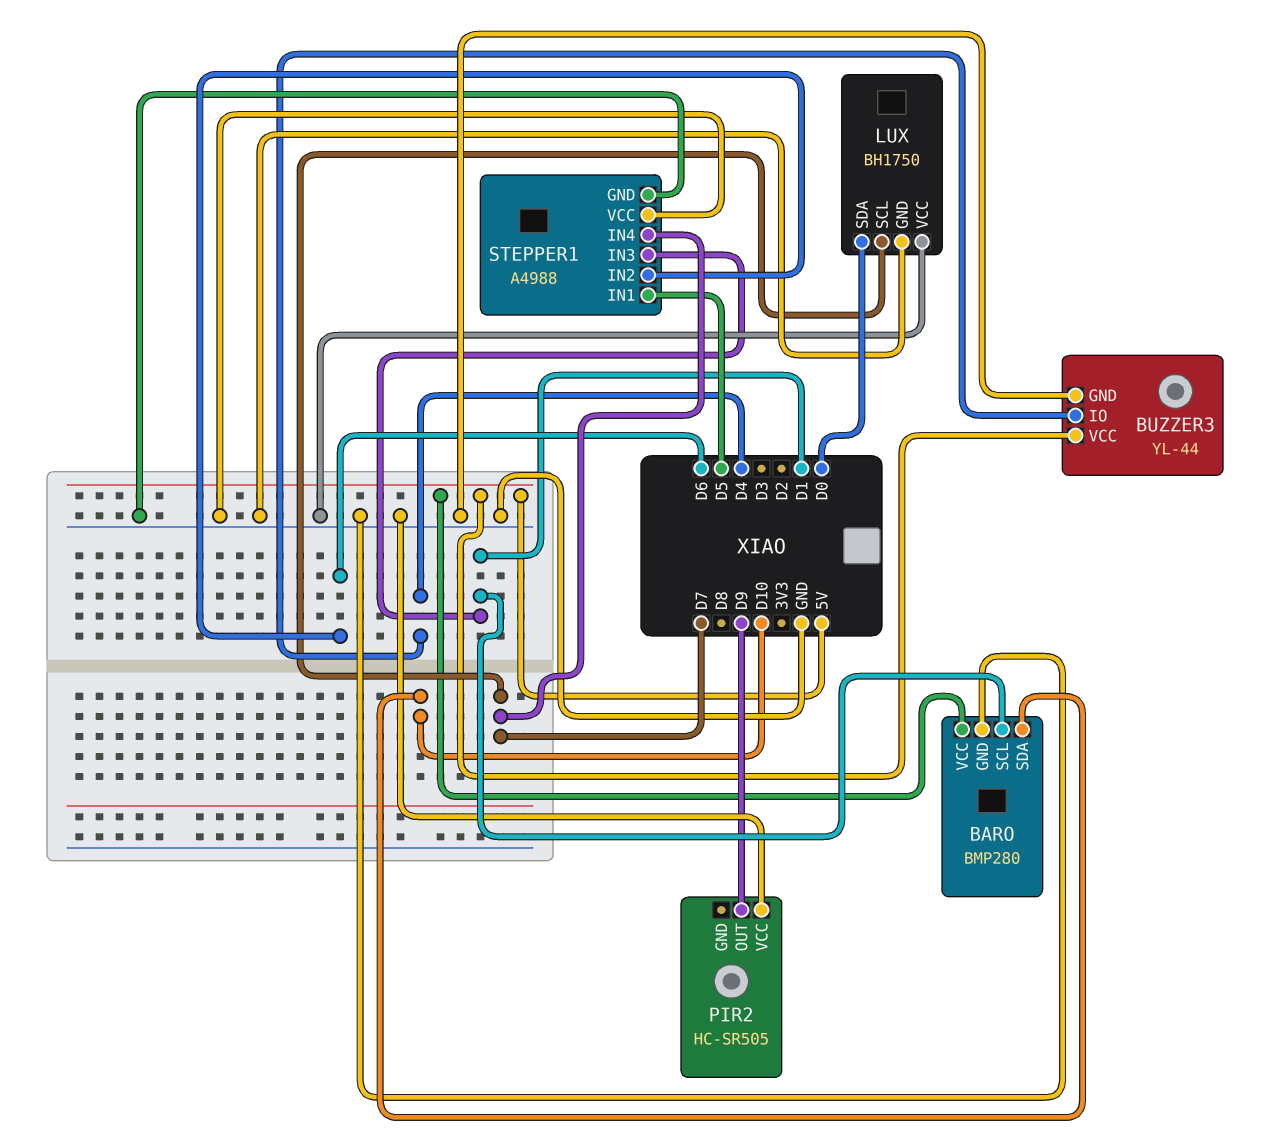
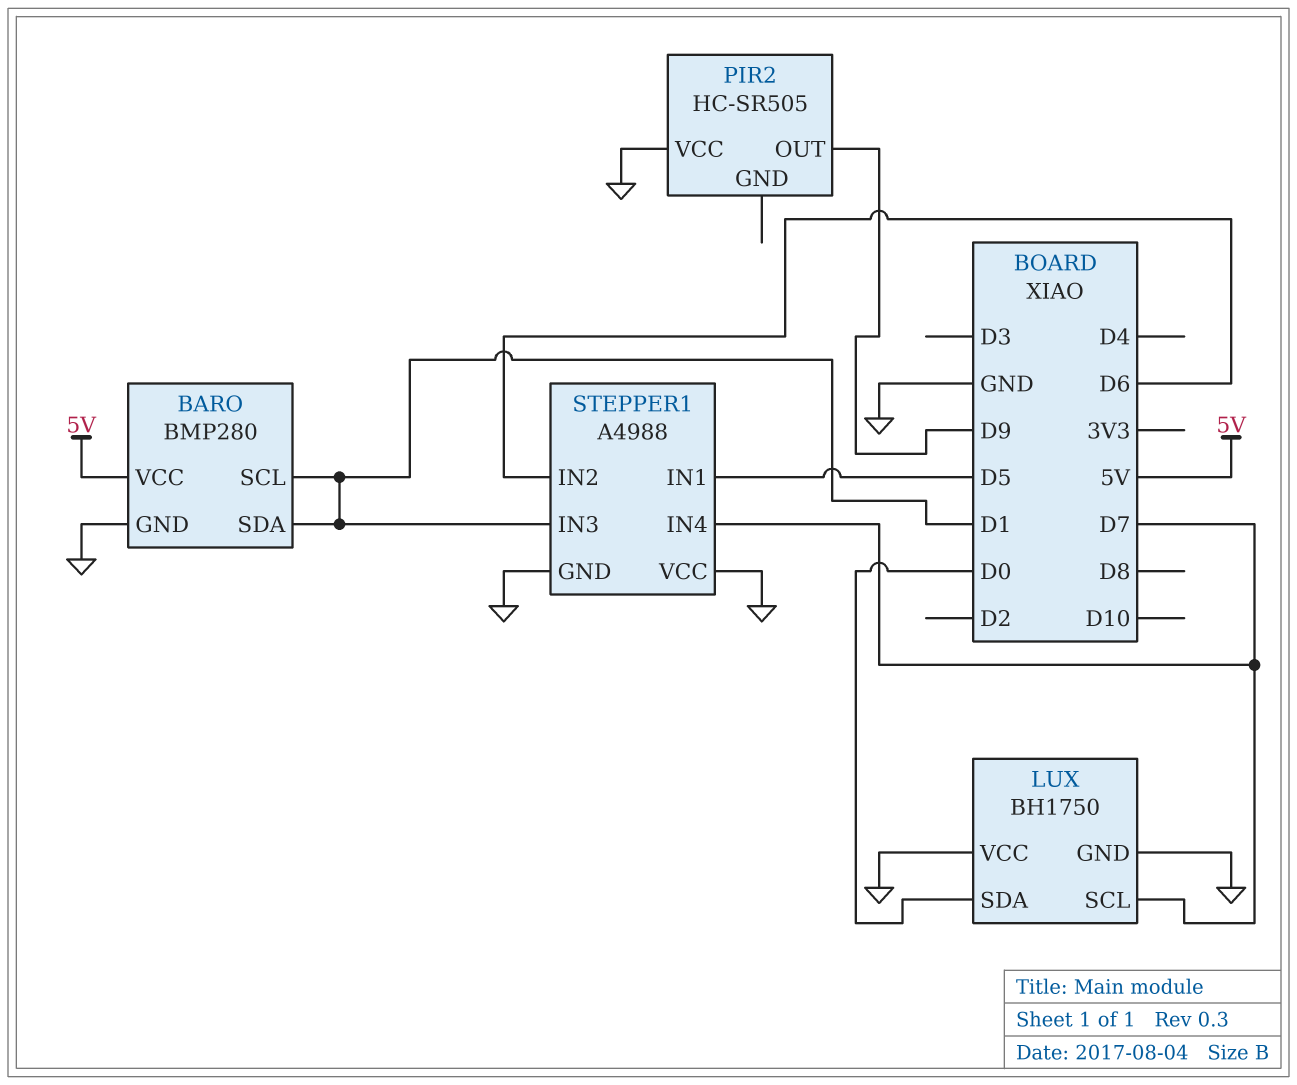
BARO pin SDA: D10 -> D1
BUZZER3: YL-44 -> none
BUZZER3 pin GND: GND -> none
BUZZER3 pin IO: D4 -> none
BUZZER3 pin VCC: 5V -> none

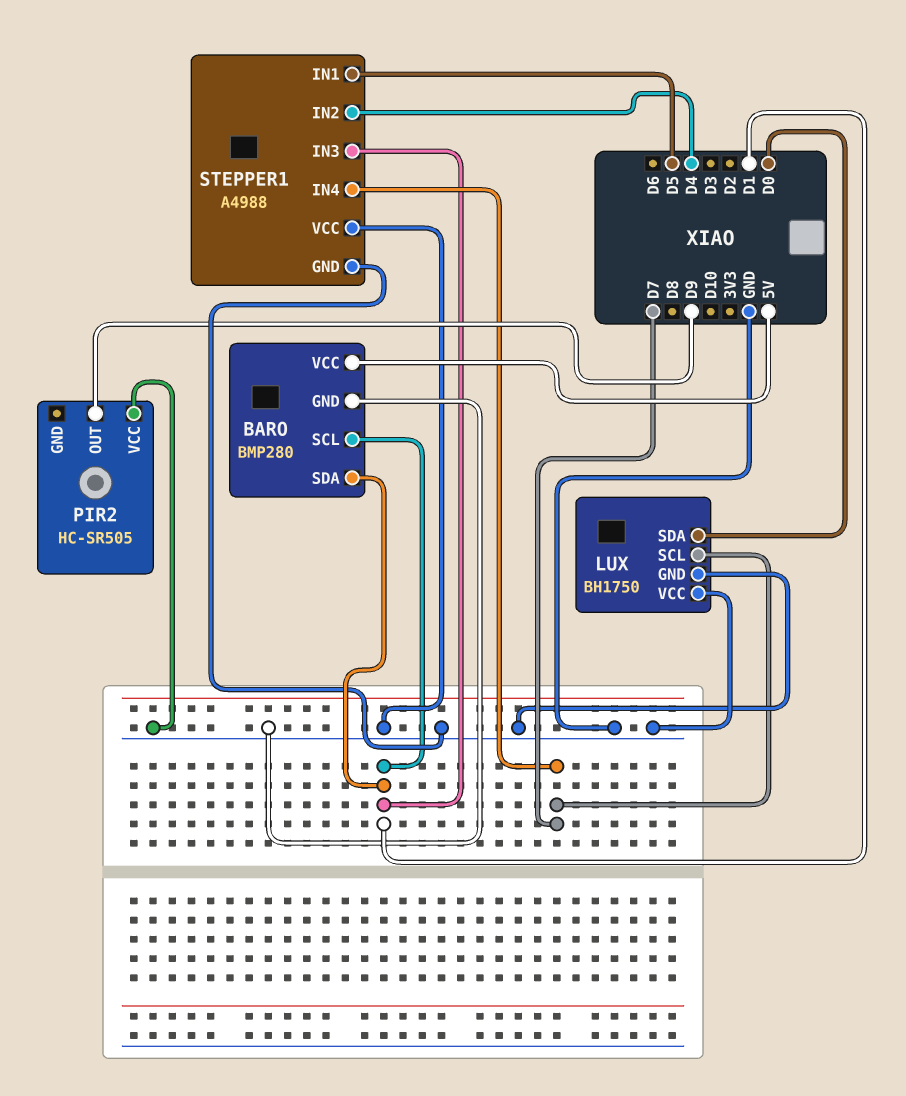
STEPPER1 pin IN2: D6 -> D4

